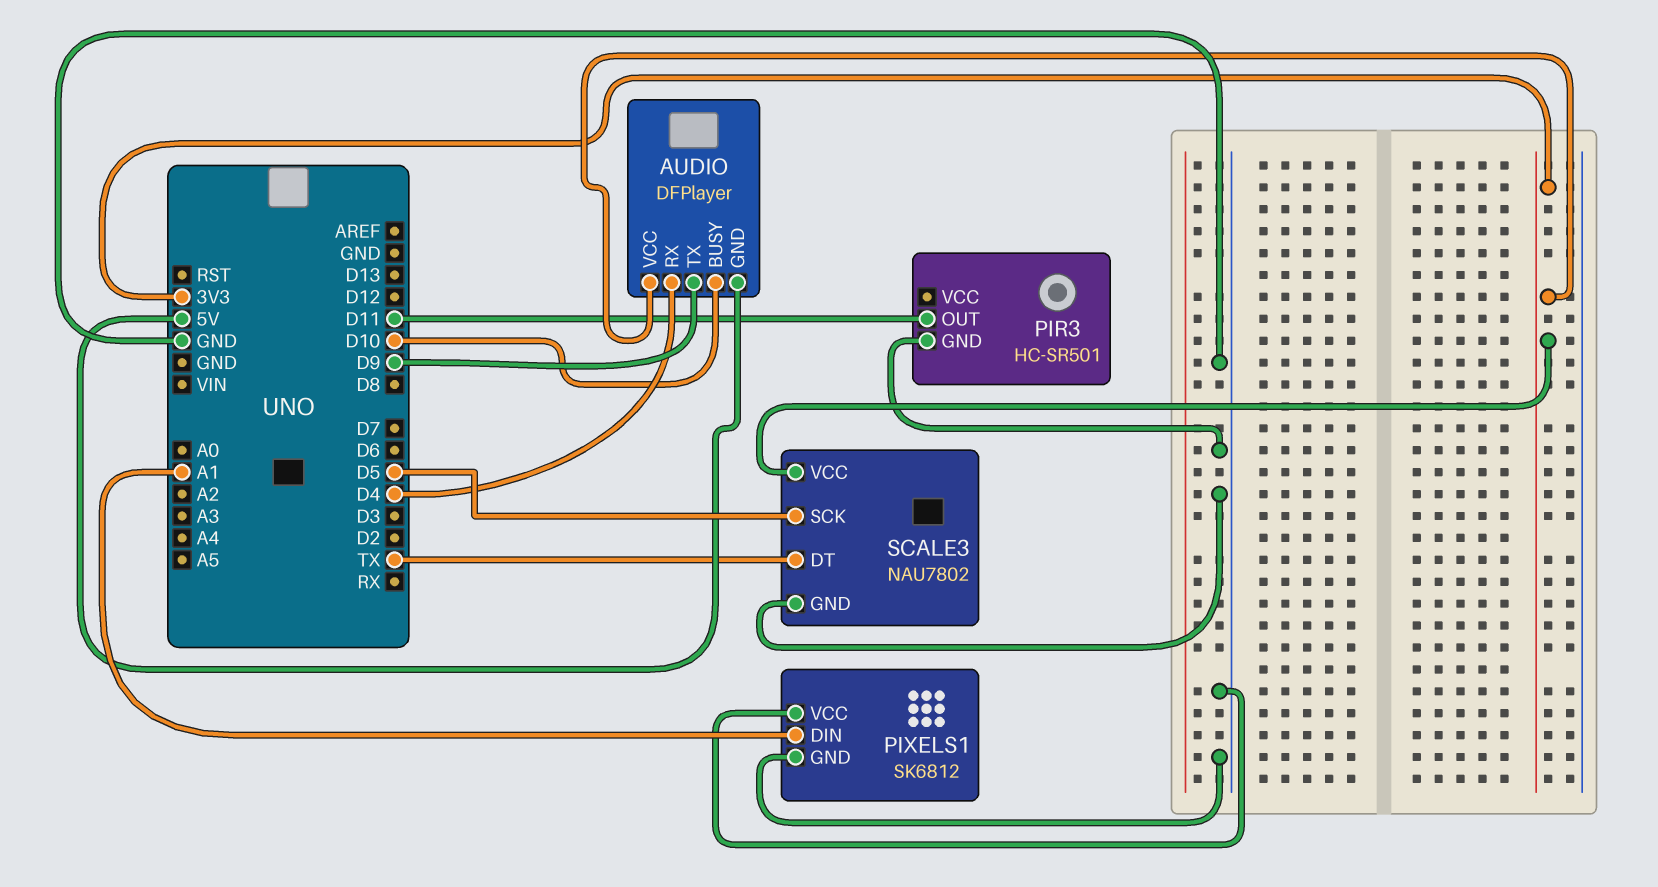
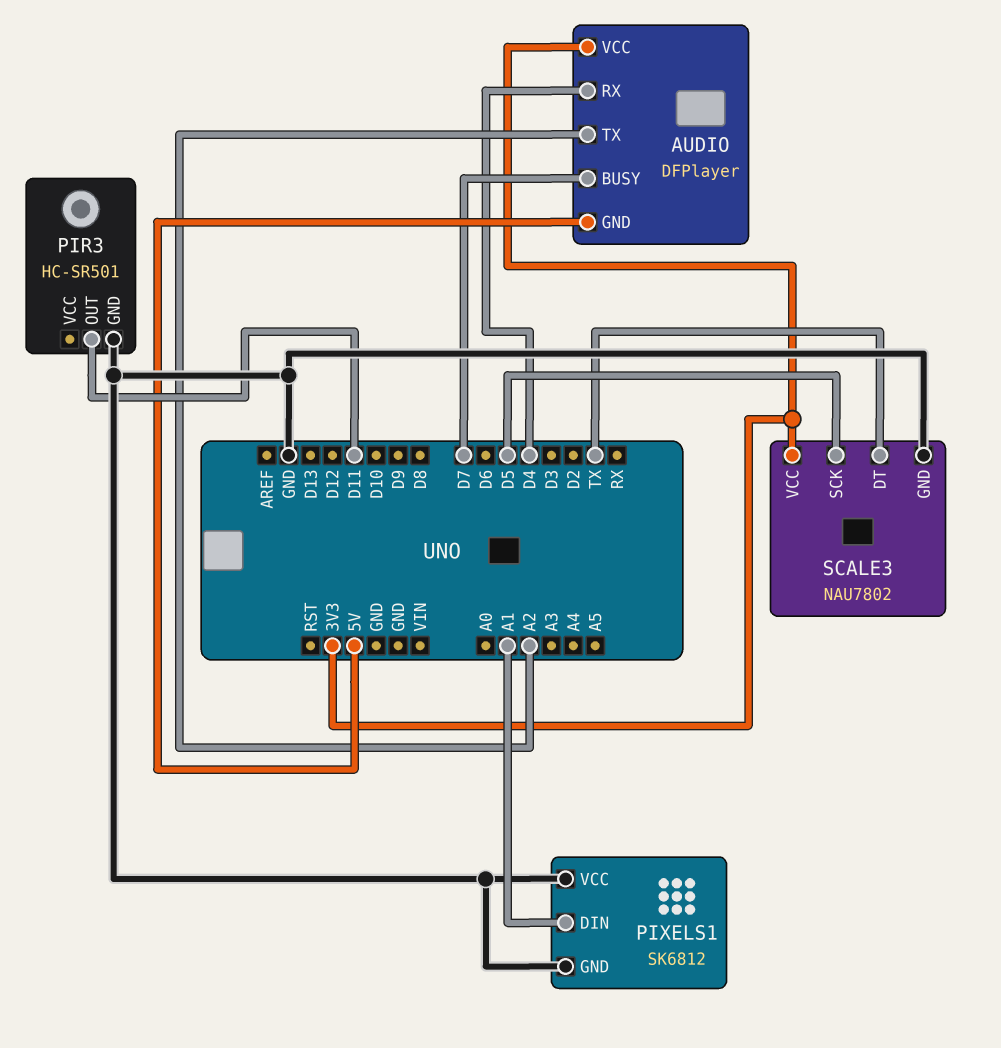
AUDIO pin BUSY: D10 -> D7
AUDIO pin TX: D9 -> A2

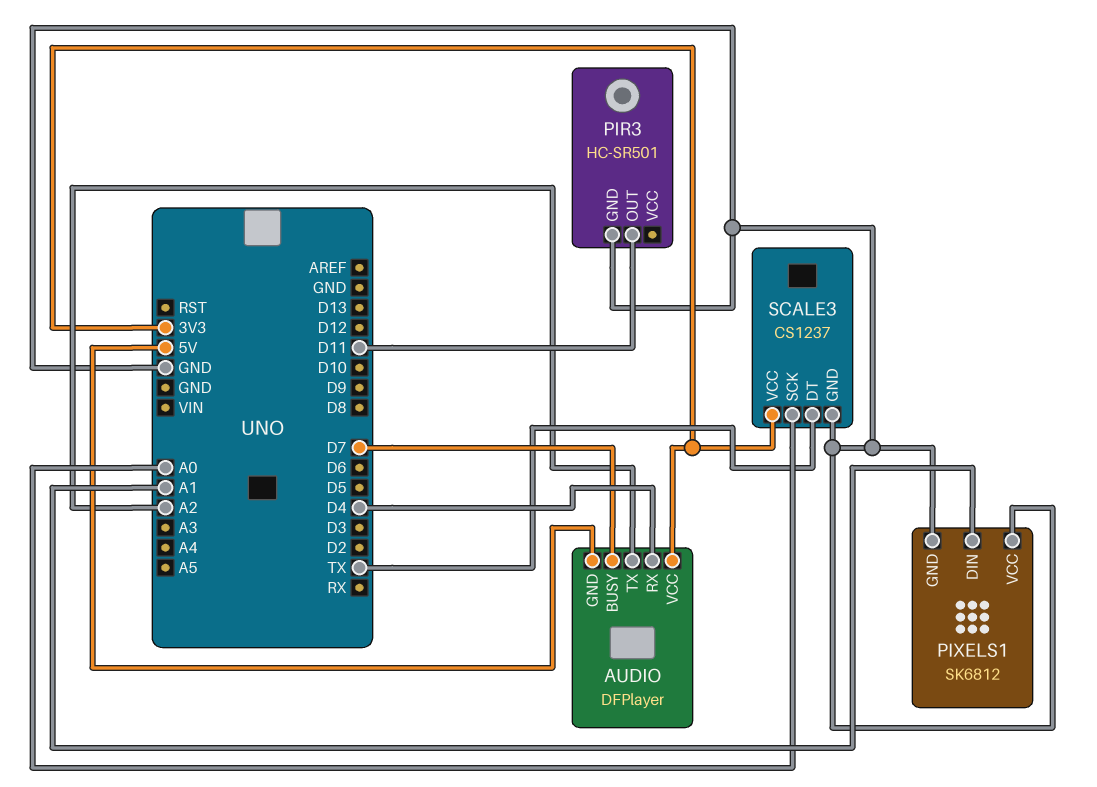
SCALE3: NAU7802 -> CS1237
SCALE3 pin SCK: D5 -> A0

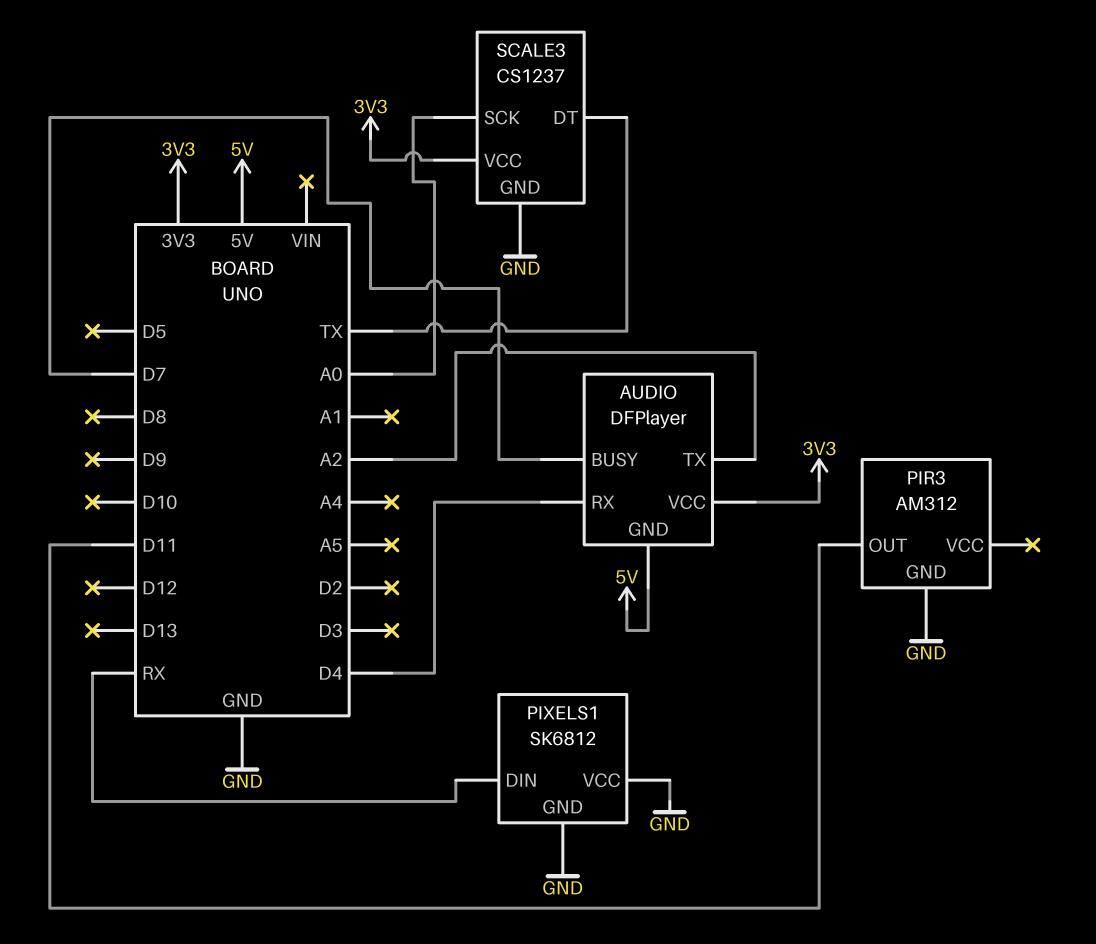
PIR3: HC-SR501 -> AM312
PIXELS1 pin DIN: A1 -> RX

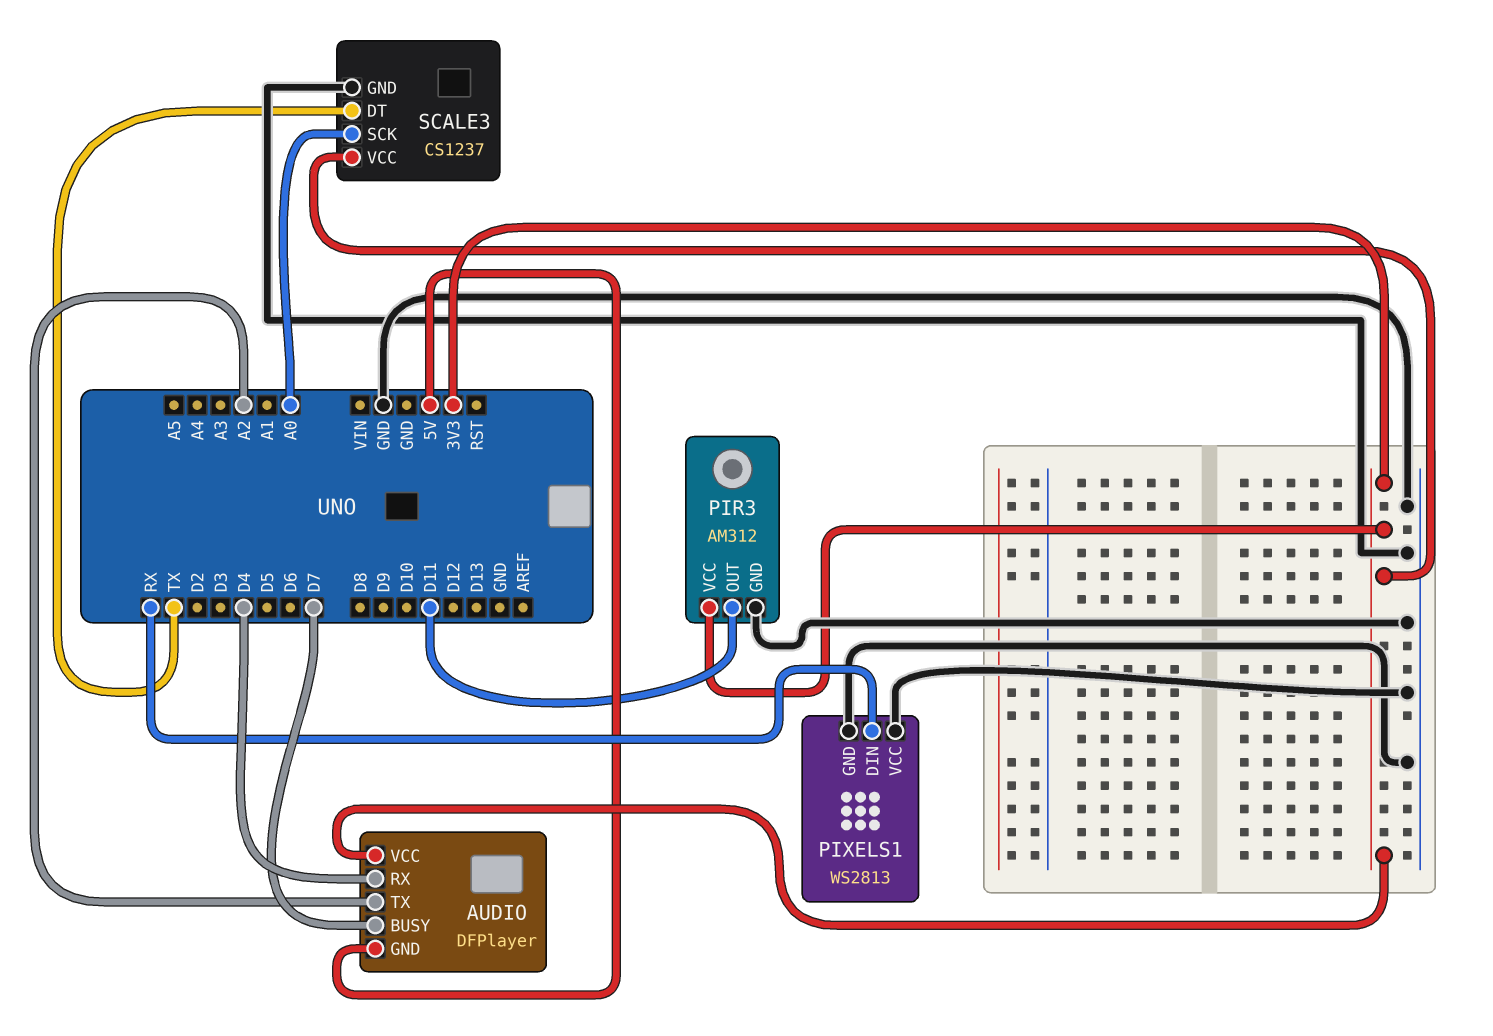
PIR3 pin VCC: none -> 3V3
PIXELS1: SK6812 -> WS2813

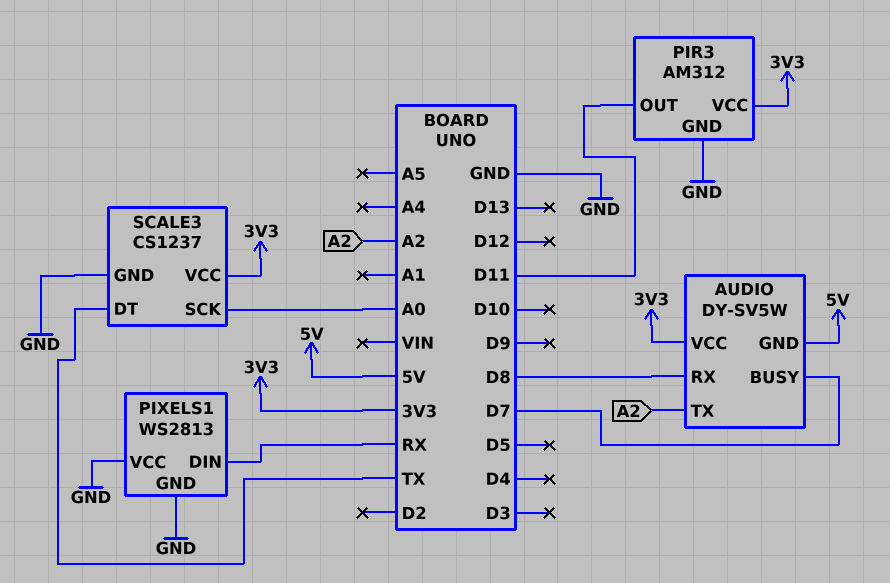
AUDIO: DFPlayer -> DY-SV5W
AUDIO pin RX: D4 -> D8

